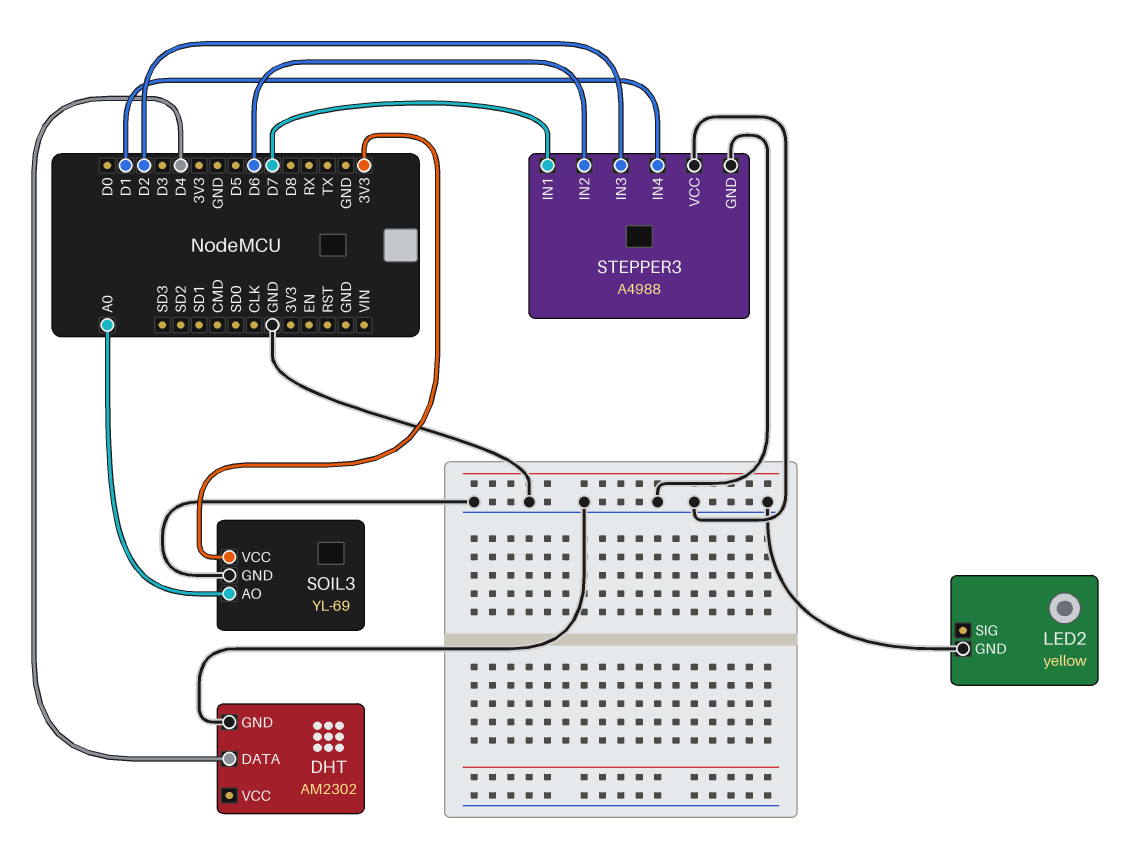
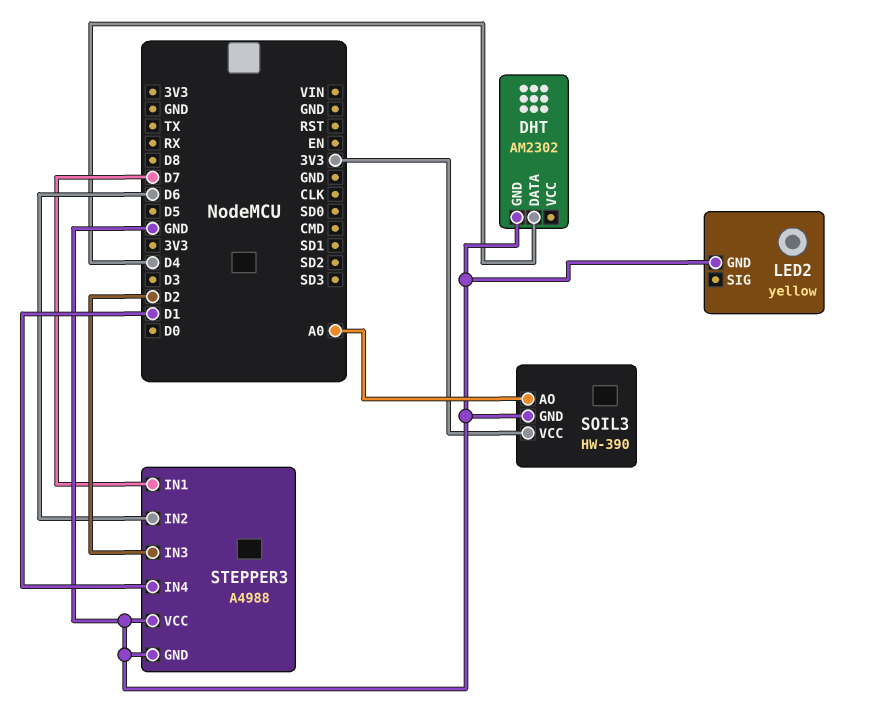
SOIL3: YL-69 -> HW-390

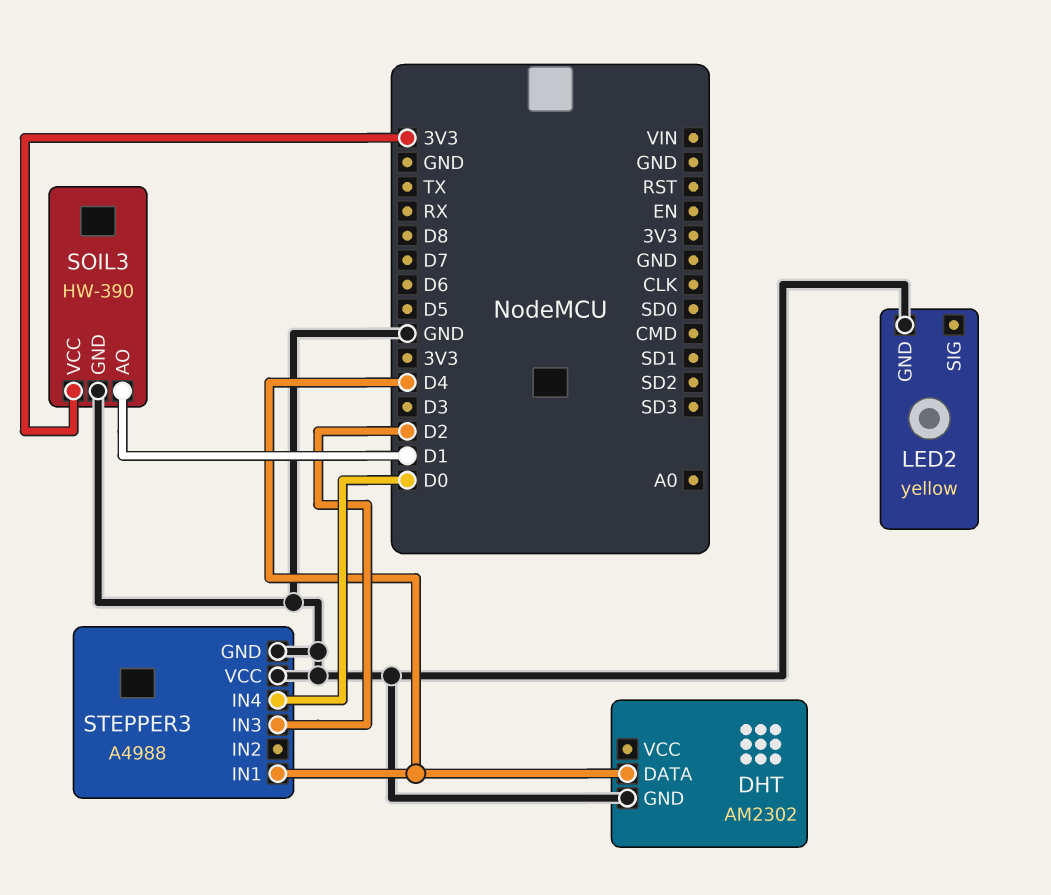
SOIL3 pin AO: A0 -> D1
STEPPER3 pin IN1: D7 -> D4
STEPPER3 pin IN2: D6 -> none
STEPPER3 pin IN4: D1 -> D0

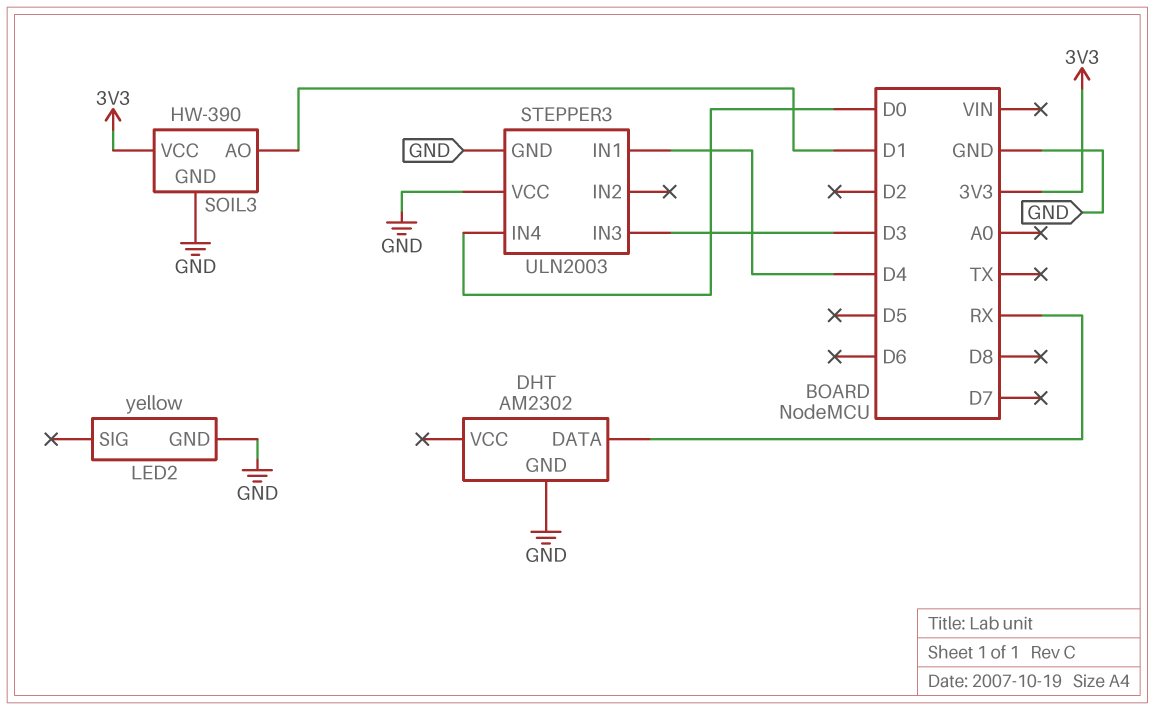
DHT pin DATA: D4 -> RX
STEPPER3: A4988 -> ULN2003
STEPPER3 pin IN3: D2 -> D3

